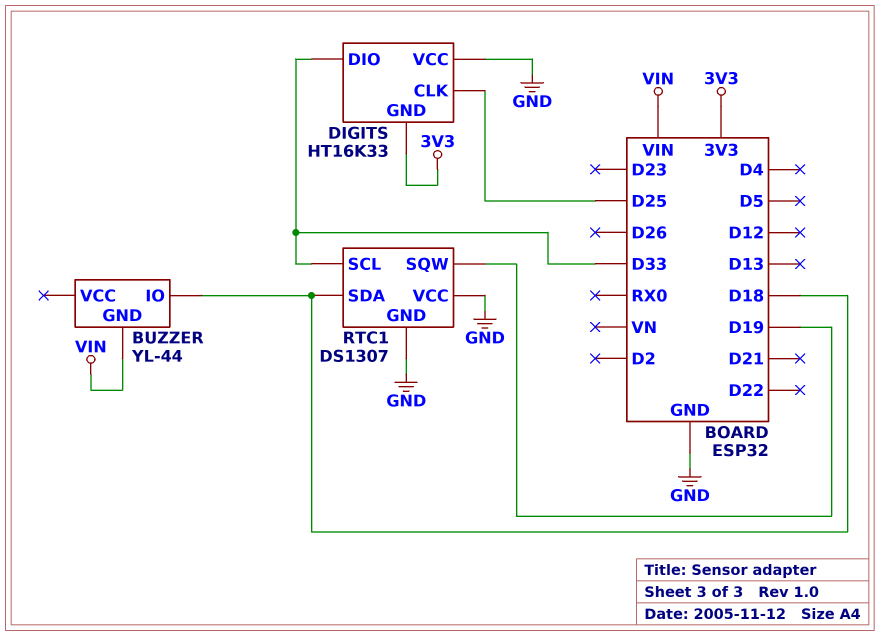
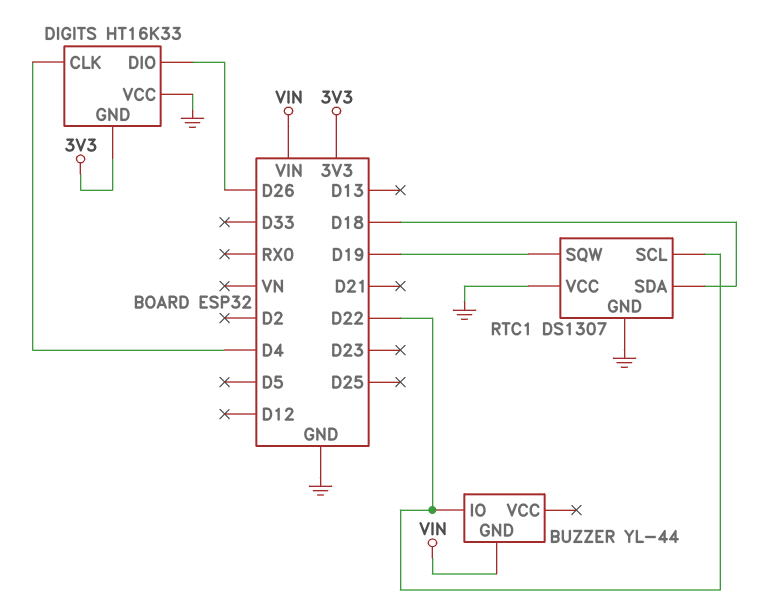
BUZZER pin IO: D18 -> D22
DIGITS pin CLK: D25 -> D4
DIGITS pin DIO: D33 -> D26
RTC1 pin SCL: D33 -> D22

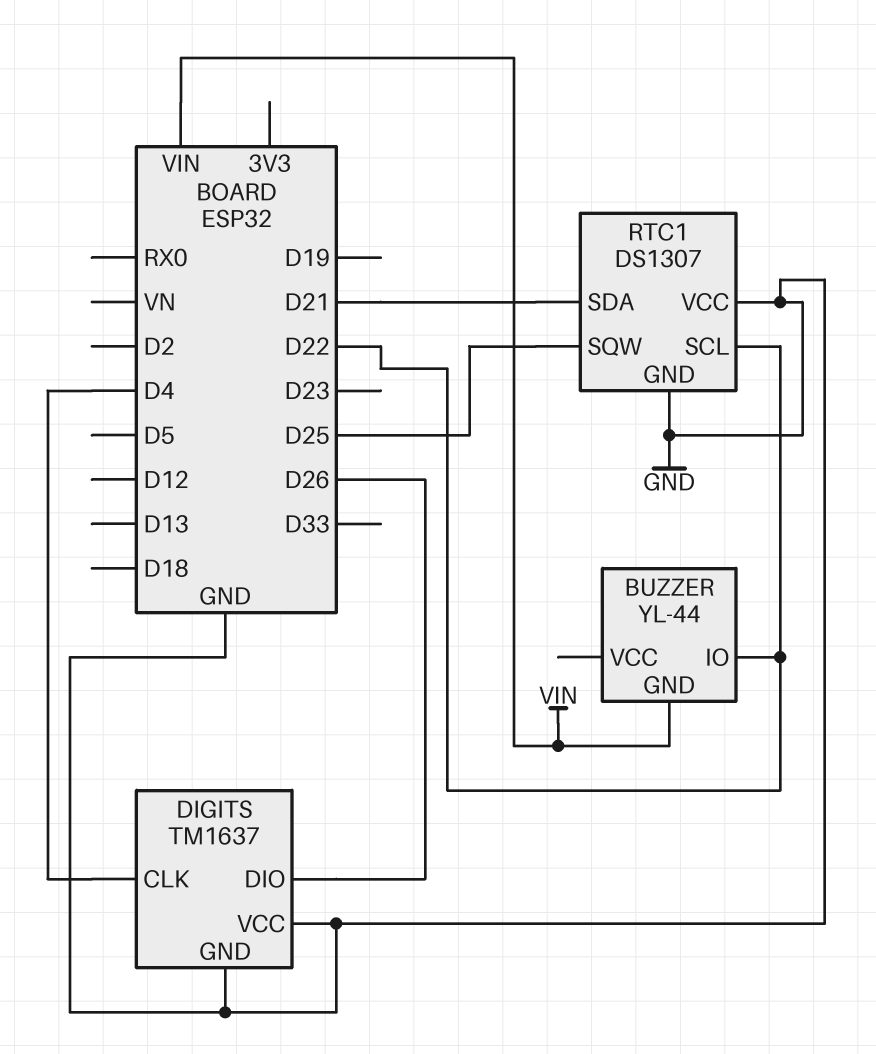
DIGITS: HT16K33 -> TM1637
DIGITS pin GND: 3V3 -> GND
RTC1 pin SDA: D18 -> D21
RTC1 pin SQW: D19 -> D25

